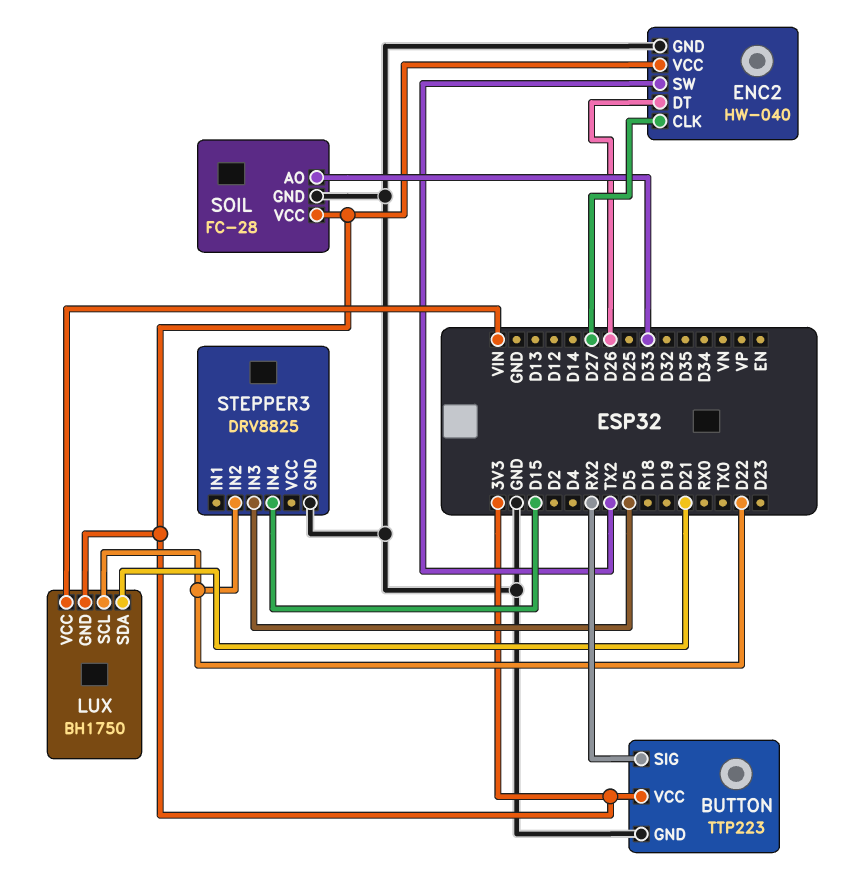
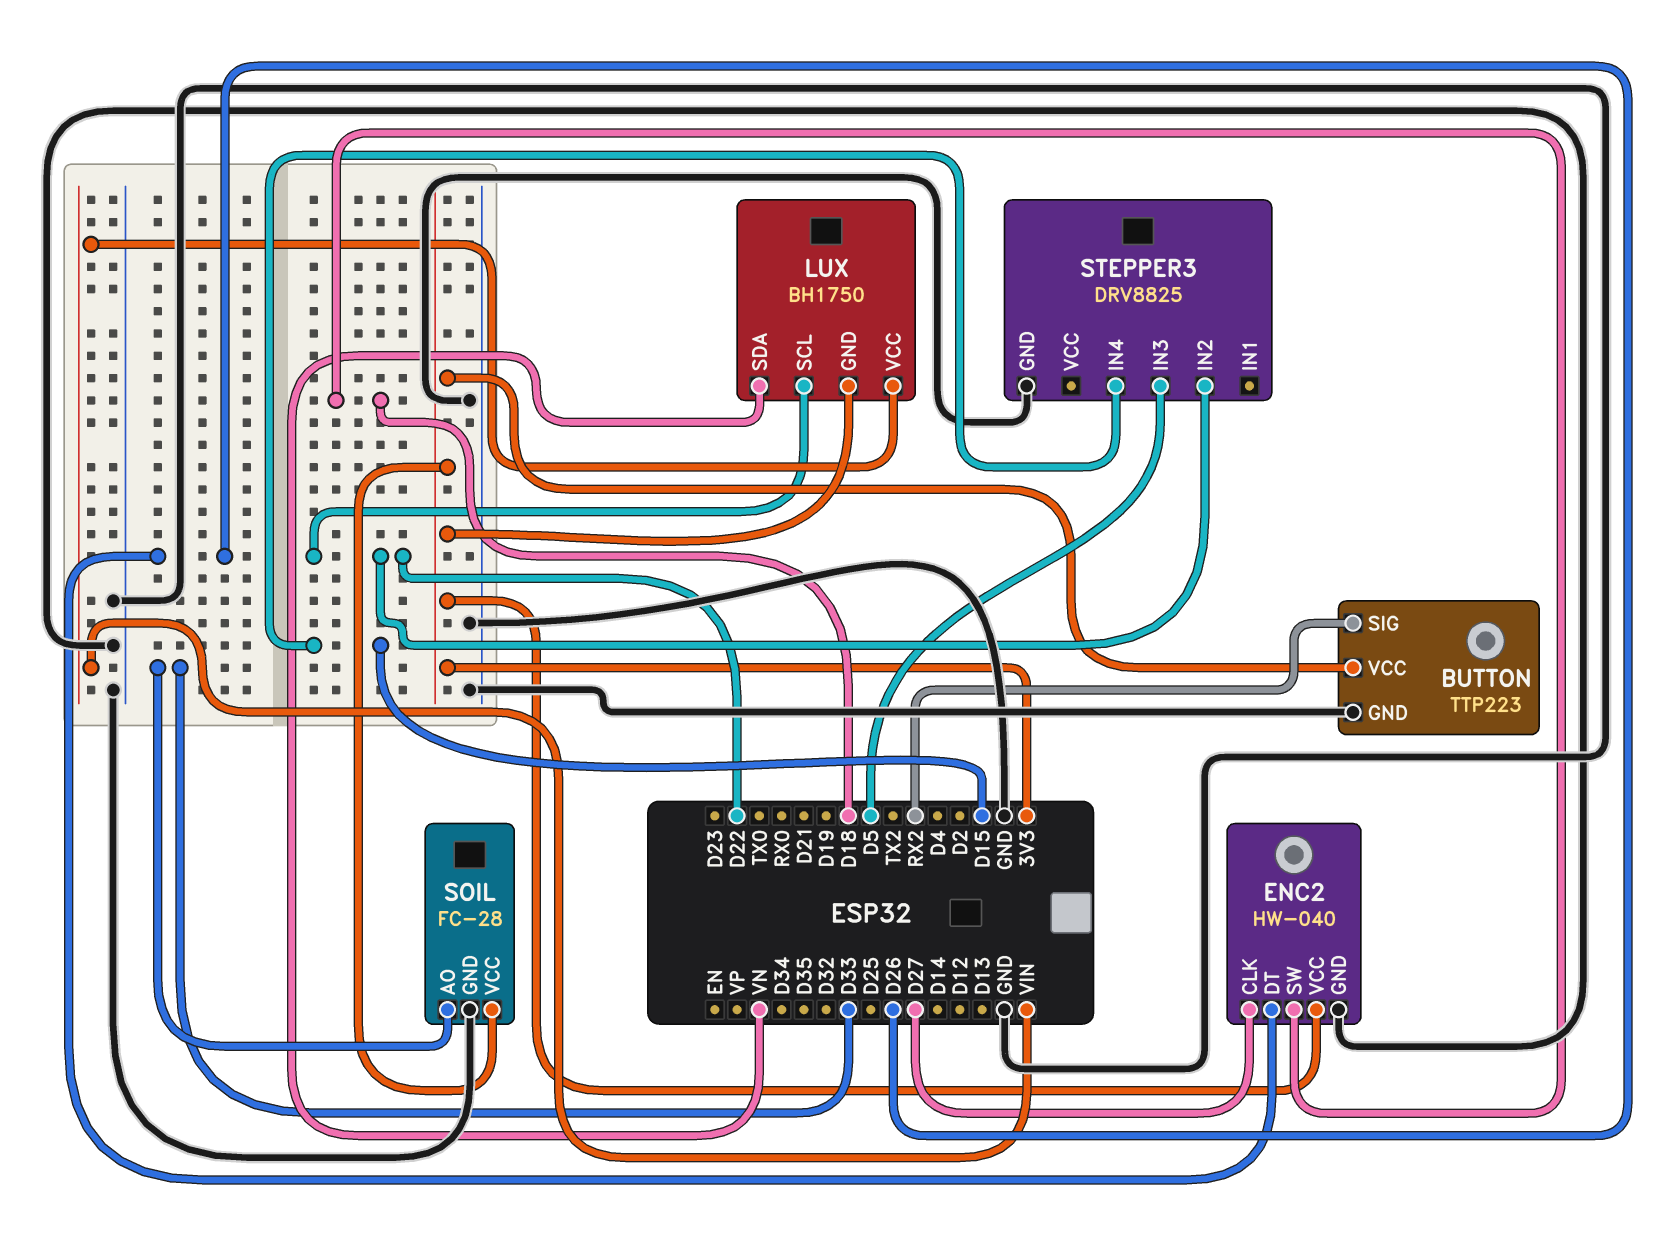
ENC2 pin SW: TX2 -> D18
LUX pin SDA: D21 -> VN

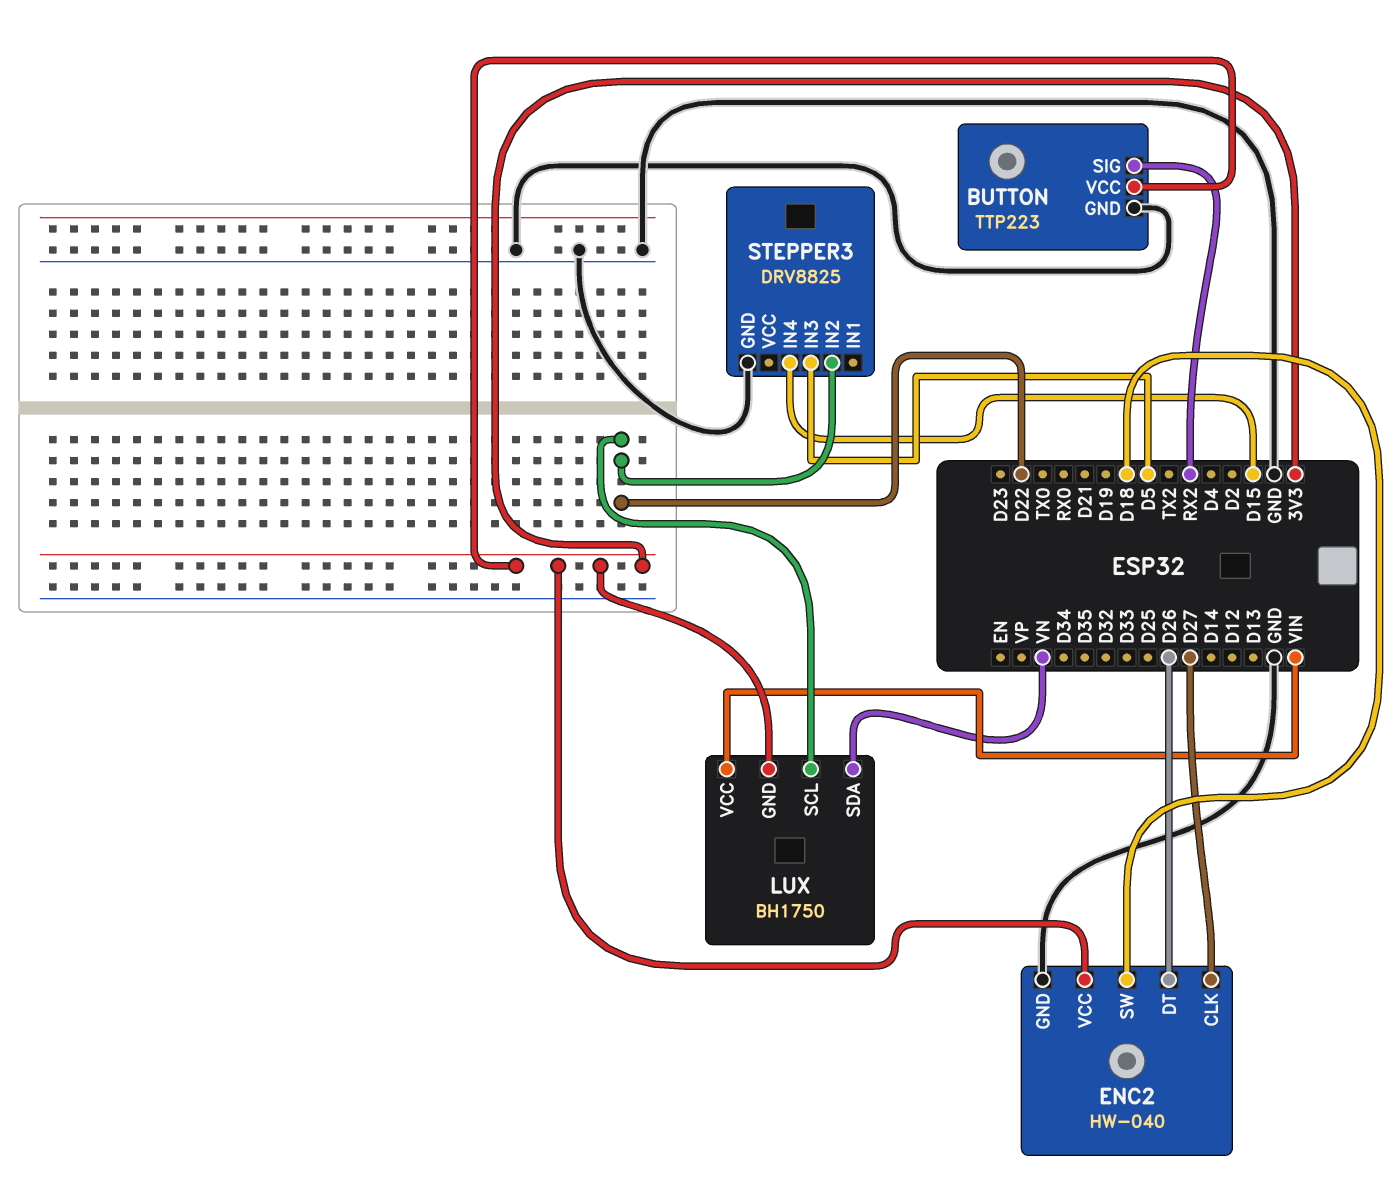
SOIL: FC-28 -> none
SOIL pin AO: D33 -> none
SOIL pin GND: GND -> none
SOIL pin VCC: 3V3 -> none

